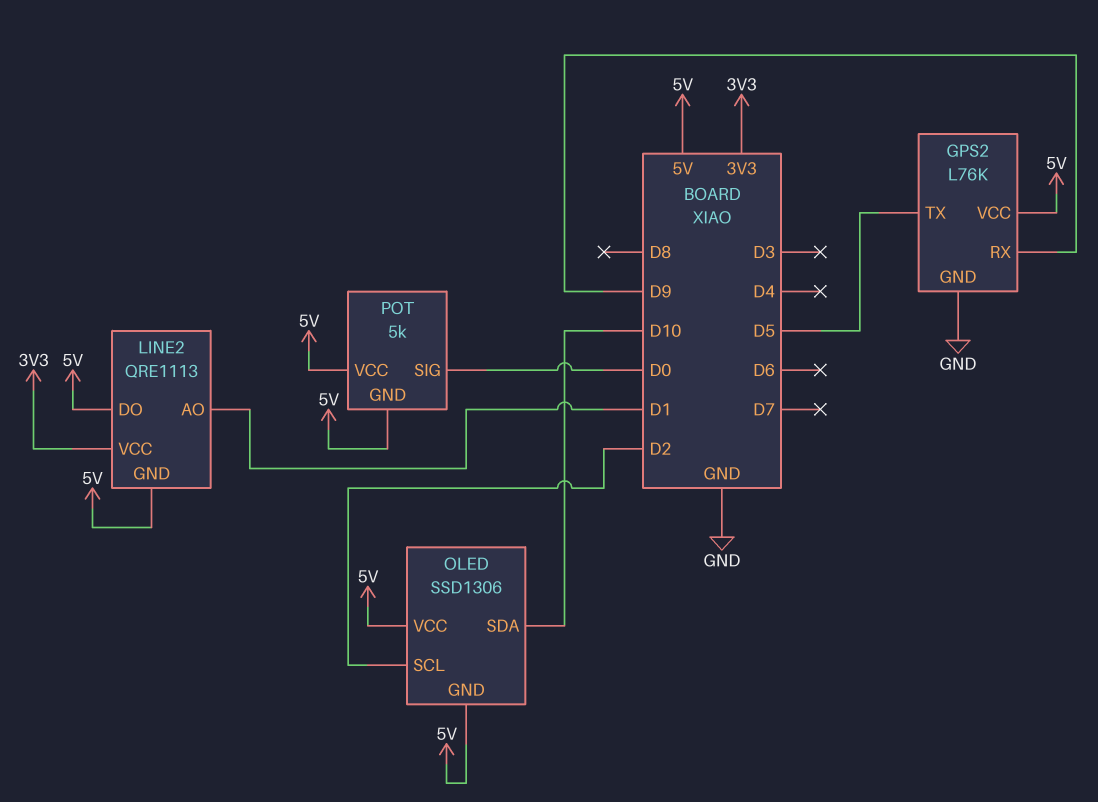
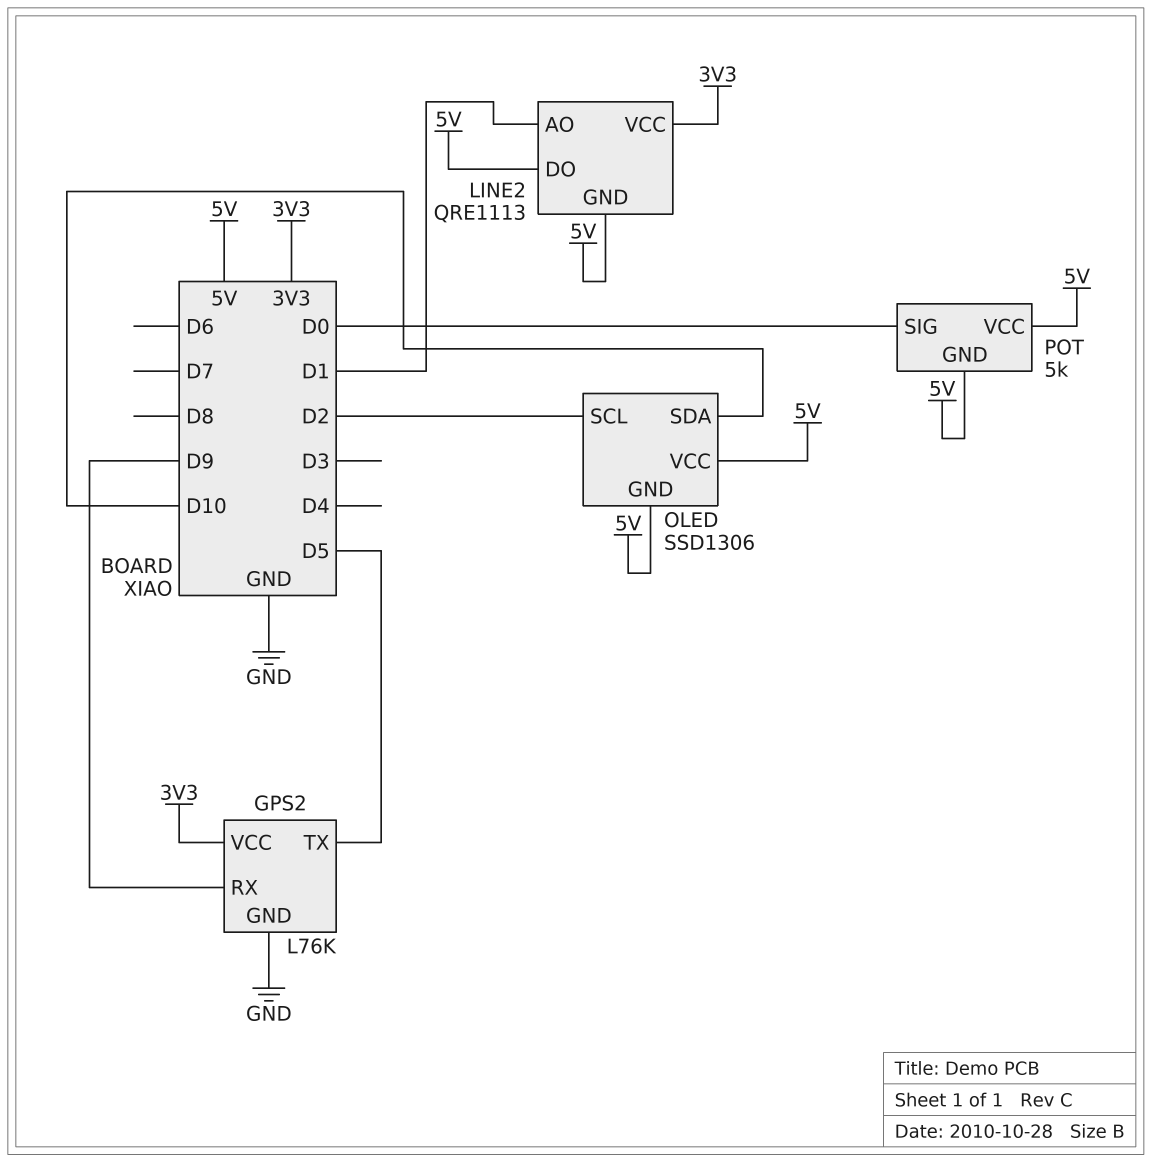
GPS2 pin VCC: 5V -> 3V3

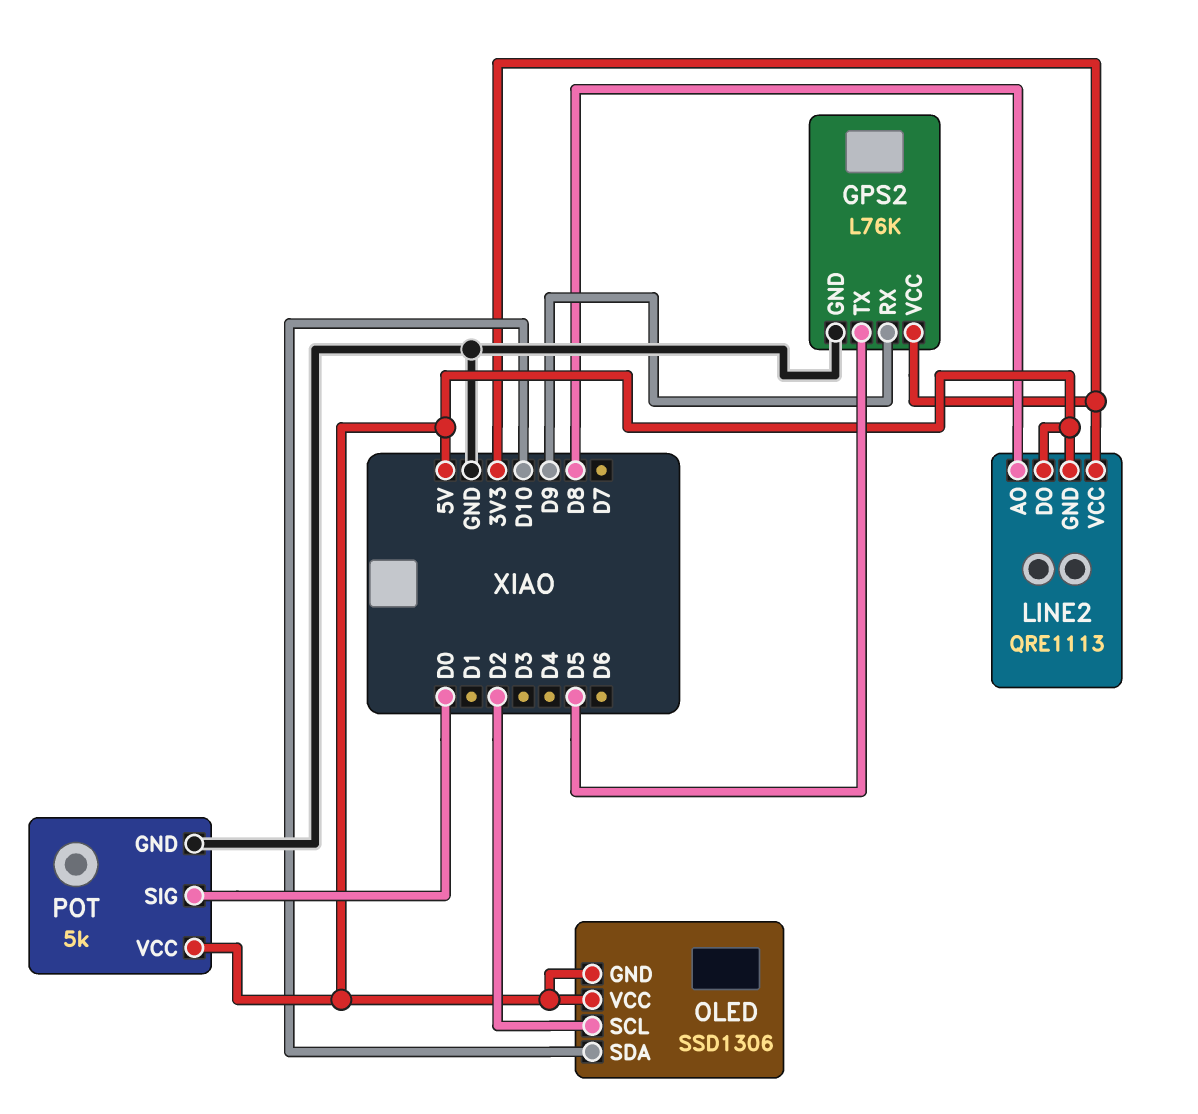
LINE2 pin AO: D1 -> D8
POT pin GND: 5V -> GND

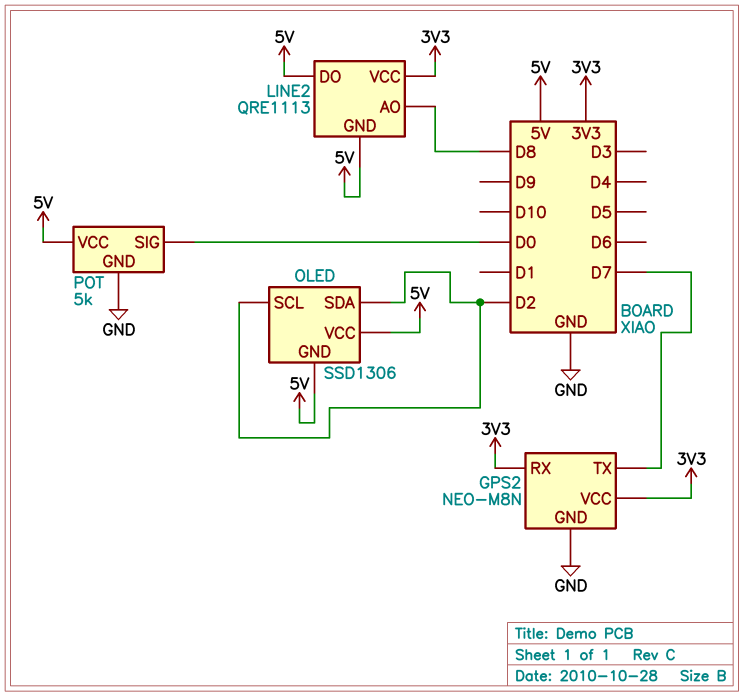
GPS2: L76K -> NEO-M8N
GPS2 pin RX: D9 -> 3V3
GPS2 pin TX: D5 -> D7
OLED pin SDA: D10 -> D2

